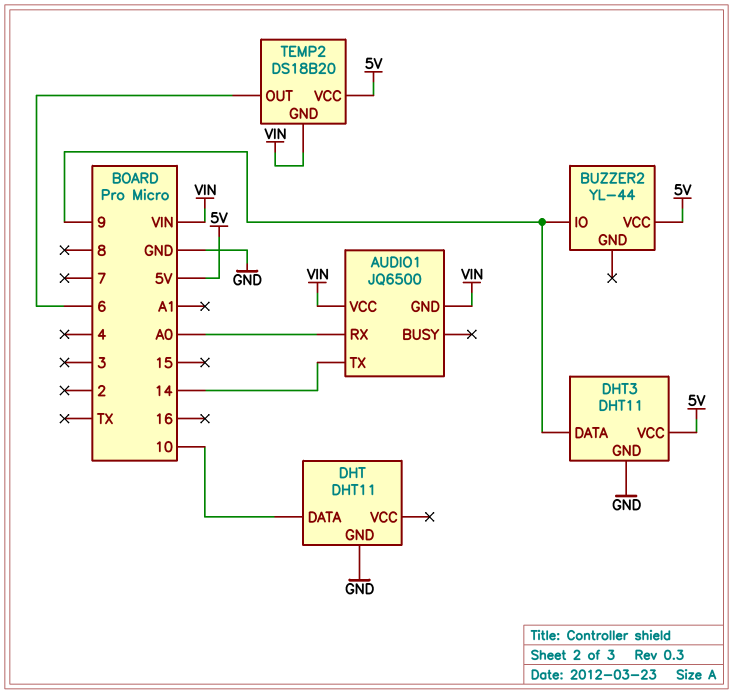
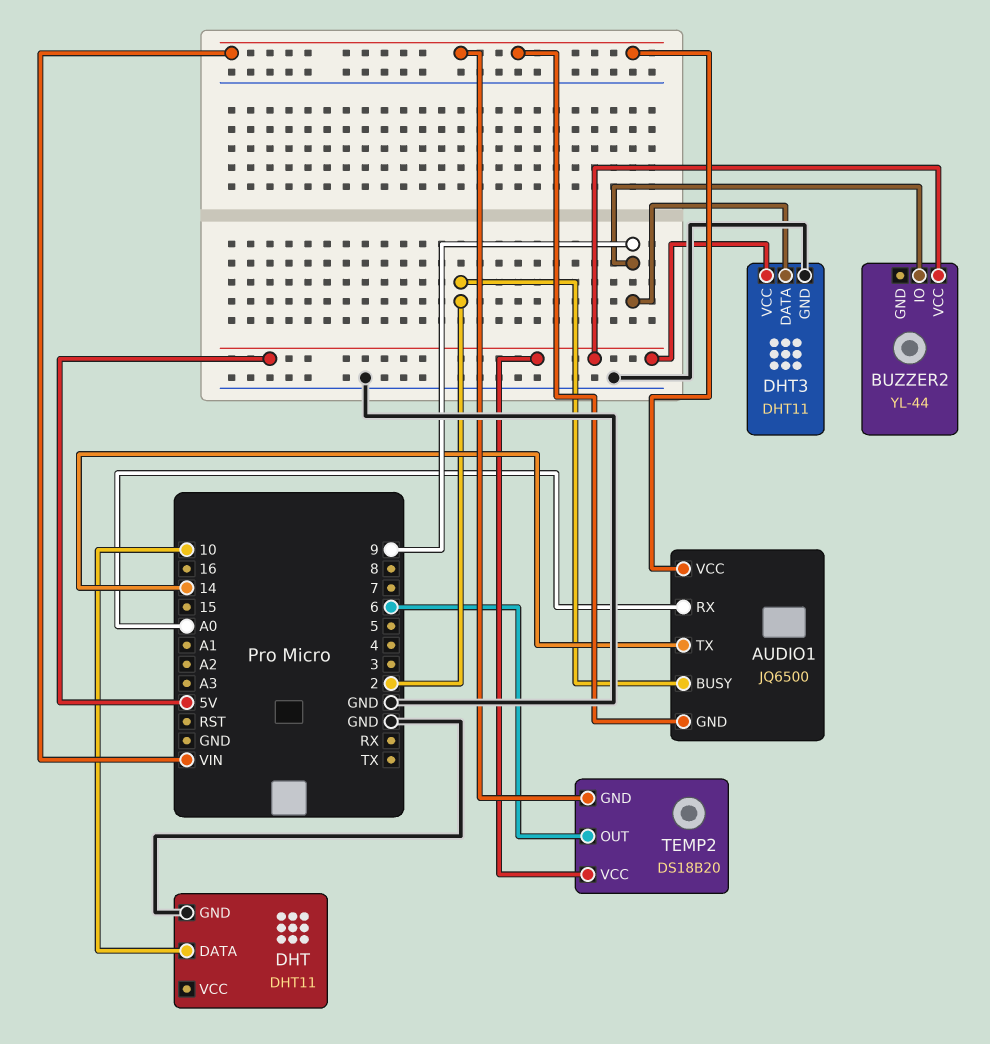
AUDIO1 pin BUSY: none -> 2

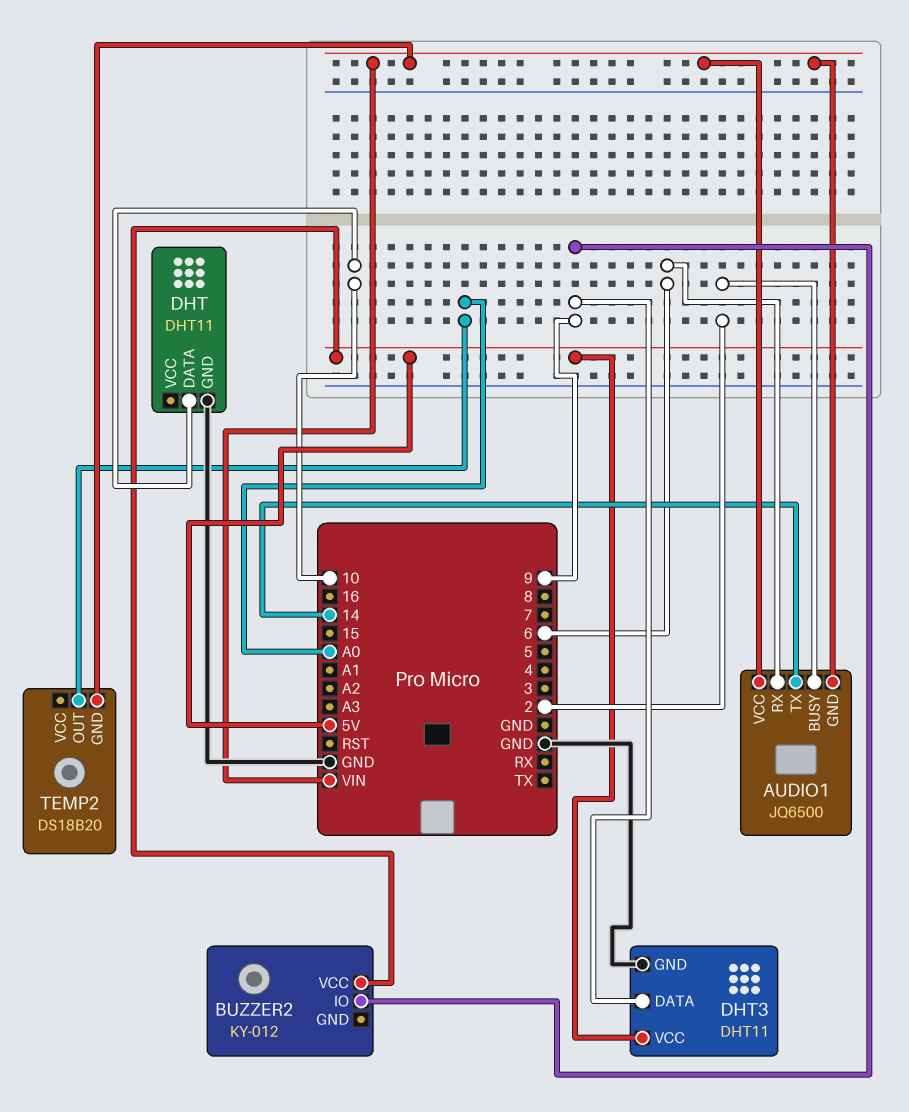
AUDIO1 pin RX: A0 -> 6
BUZZER2: YL-44 -> KY-012
TEMP2 pin OUT: 6 -> A0
TEMP2 pin VCC: 5V -> none

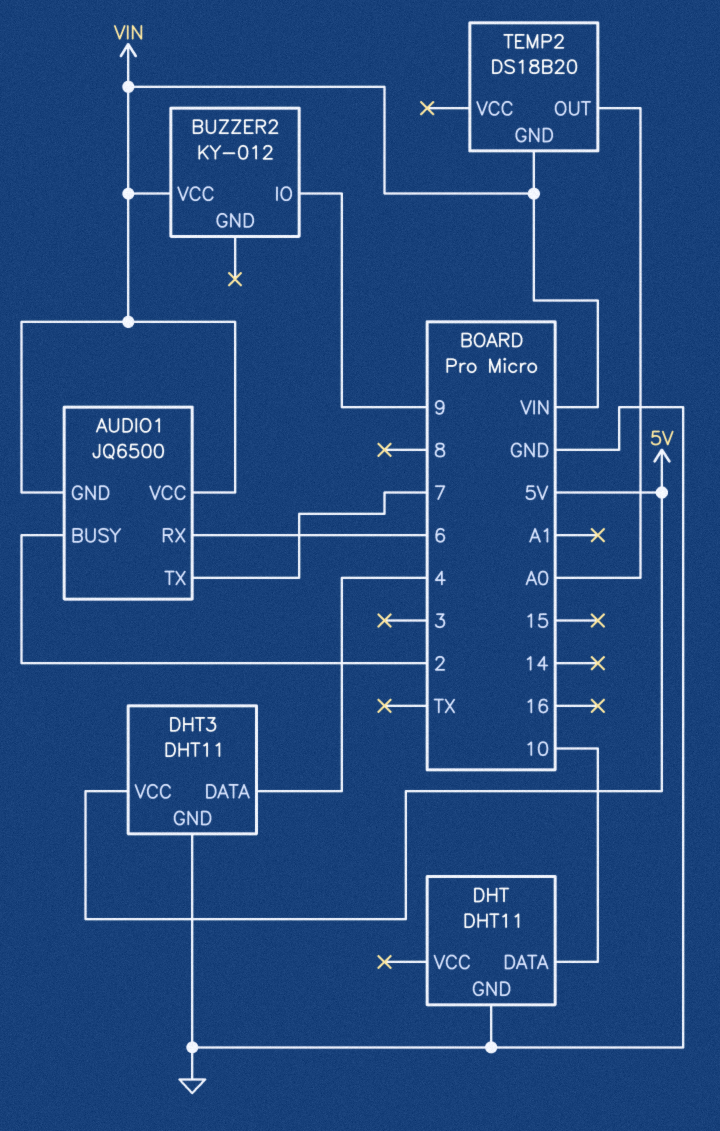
AUDIO1 pin TX: 14 -> 7
BUZZER2 pin VCC: 5V -> VIN
DHT3 pin DATA: 9 -> 4

